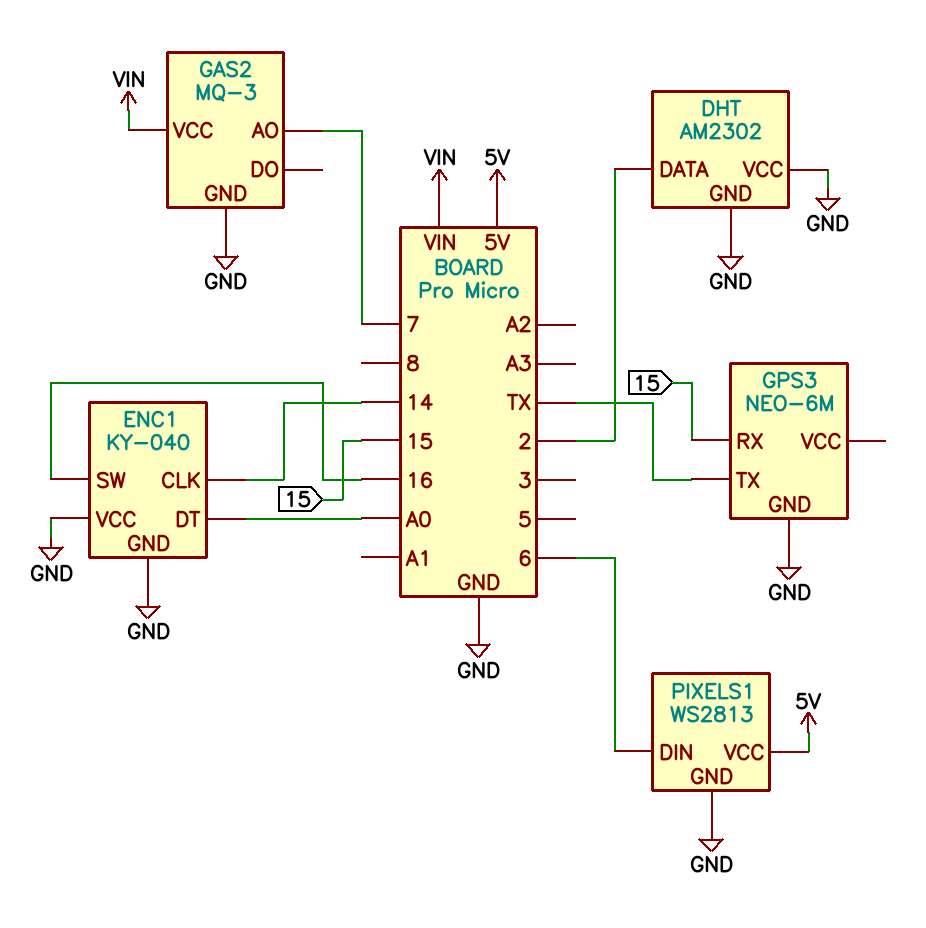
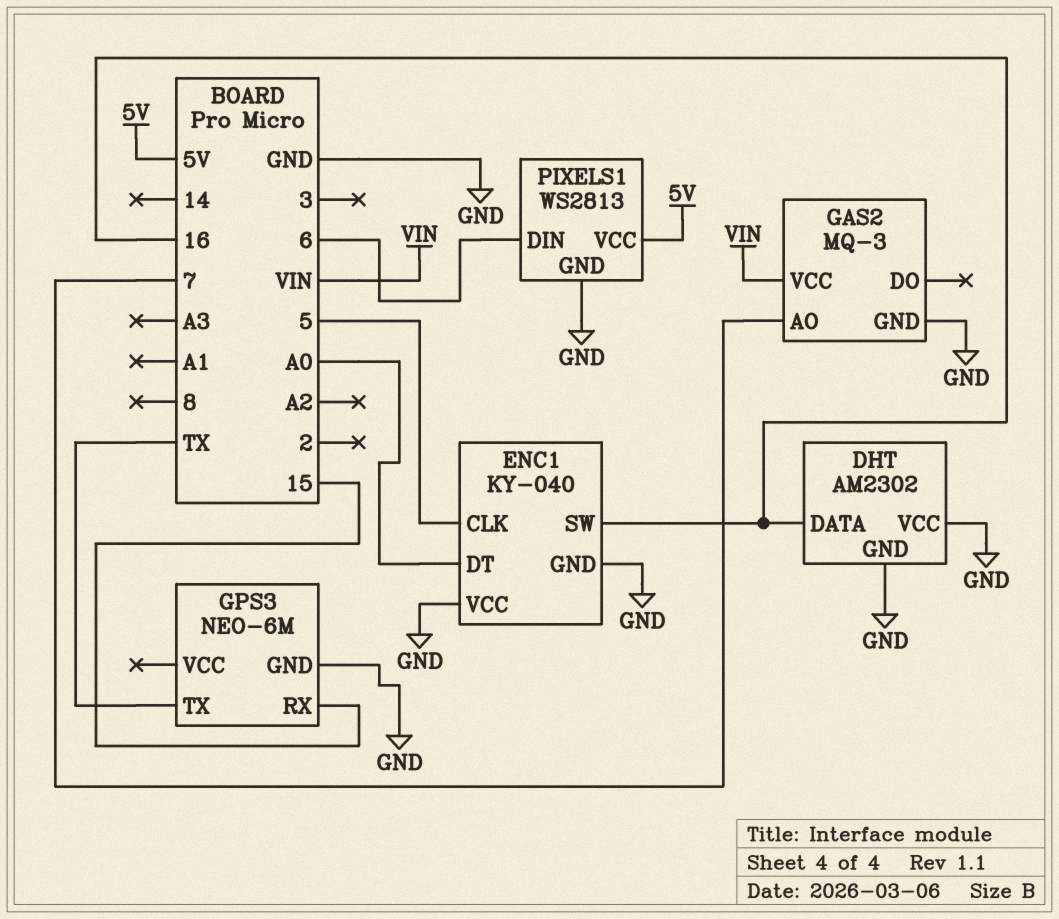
DHT pin DATA: 2 -> 16
ENC1 pin CLK: 14 -> 5

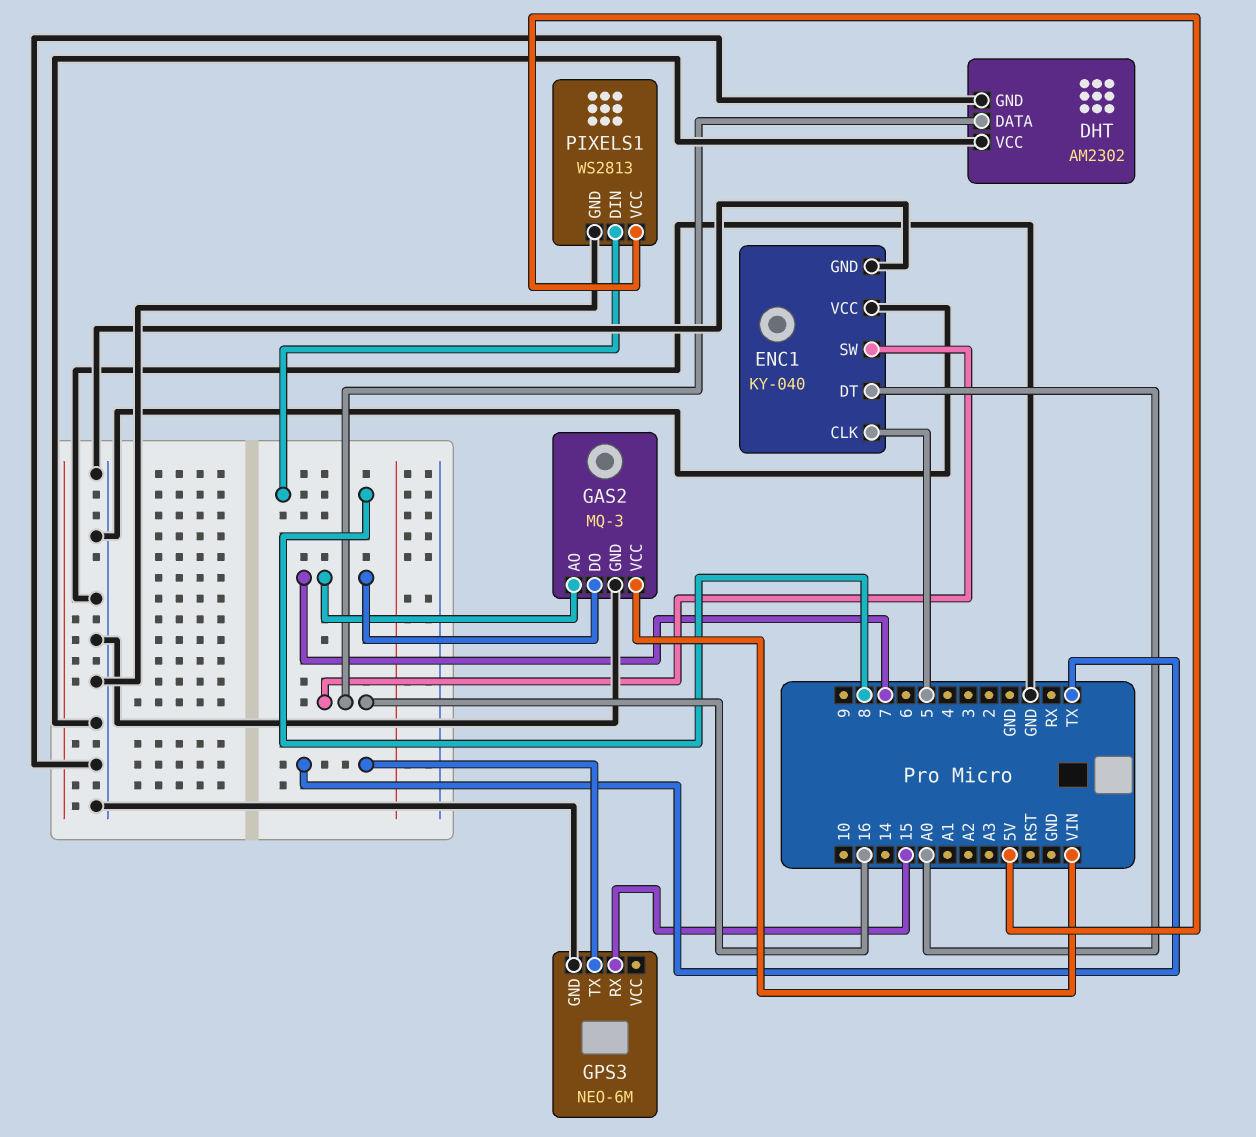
GAS2 pin DO: none -> 7
PIXELS1 pin DIN: 6 -> 8

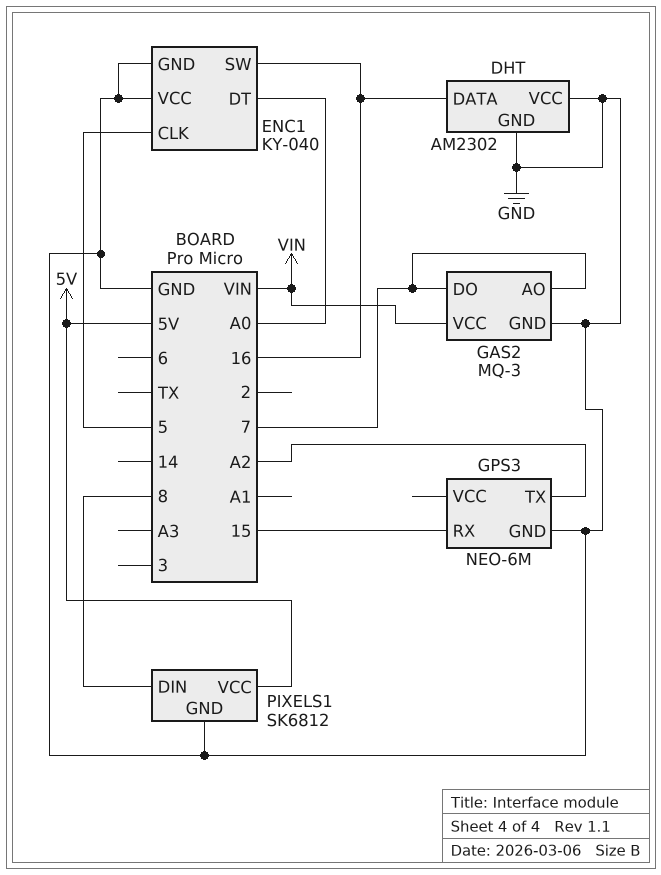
GPS3 pin TX: TX -> A2
PIXELS1: WS2813 -> SK6812

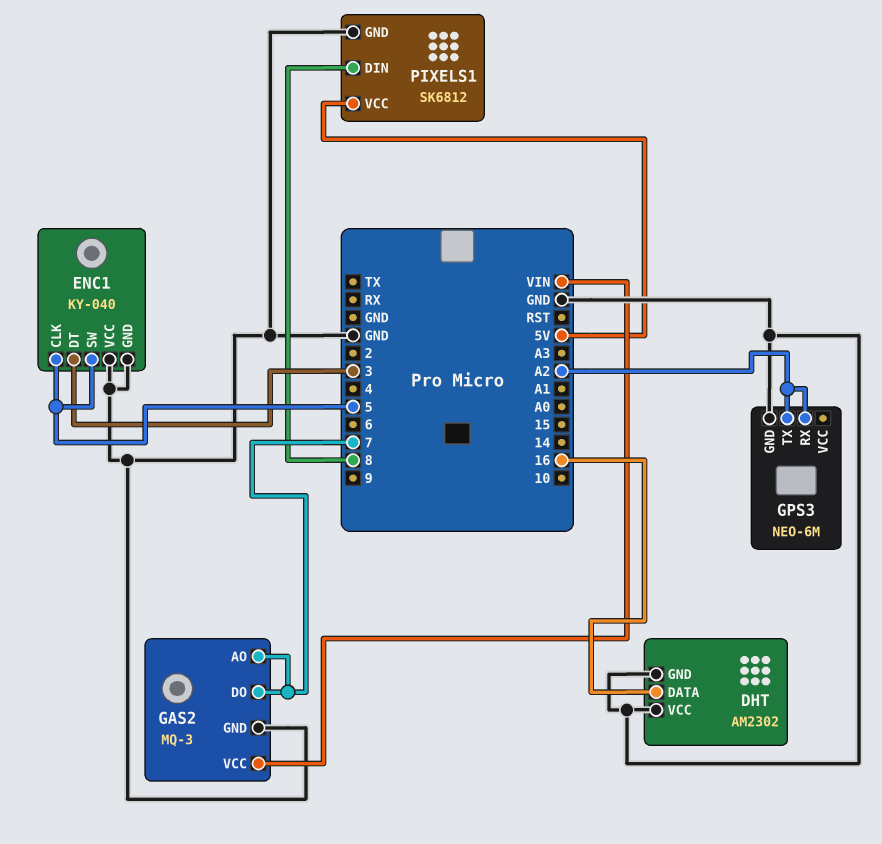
ENC1 pin DT: A0 -> 3
ENC1 pin SW: 16 -> 5
GPS3 pin RX: 15 -> A2

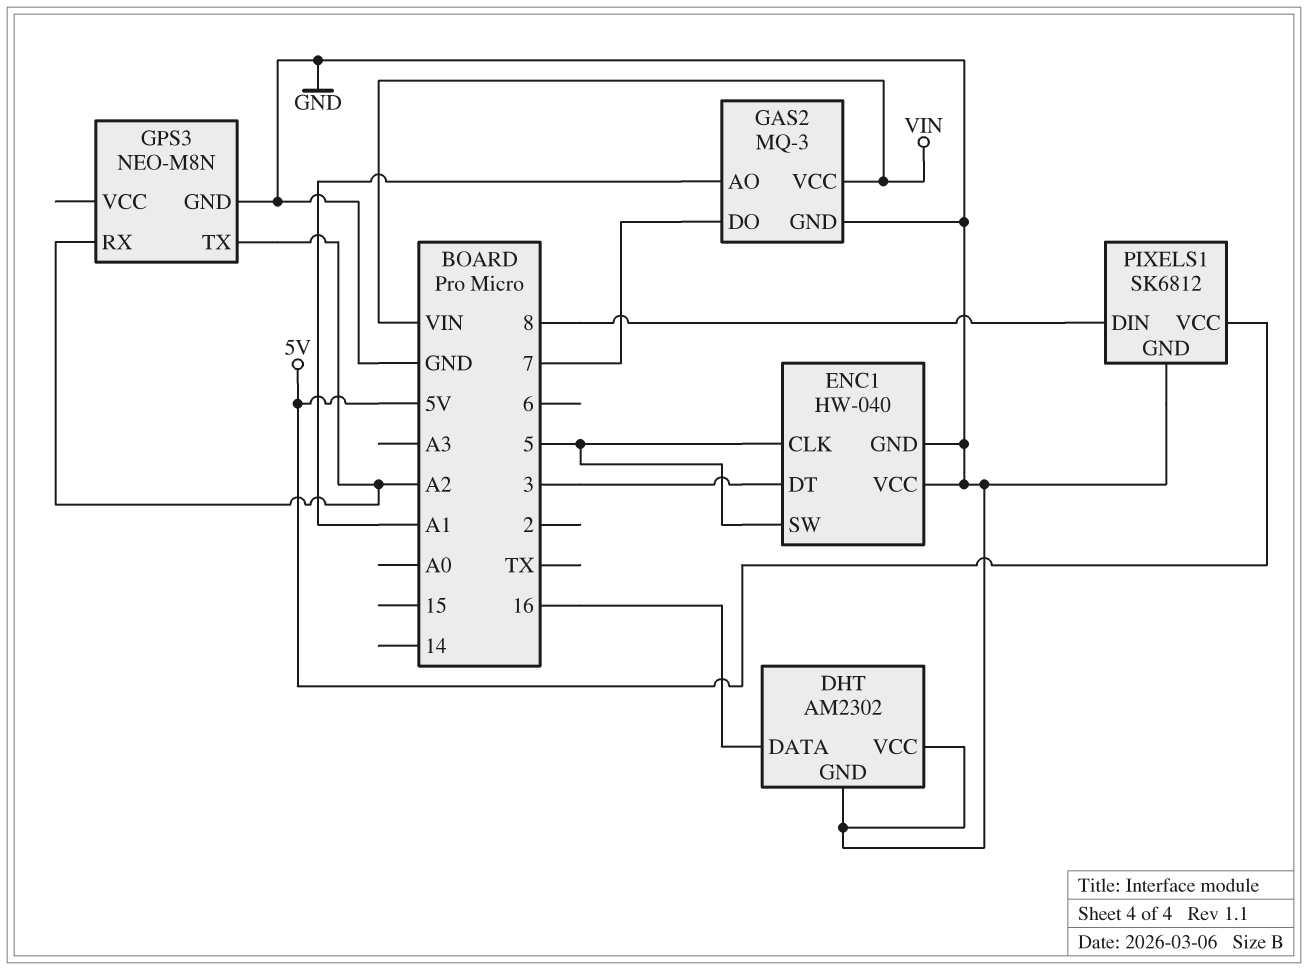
ENC1: KY-040 -> HW-040
GAS2 pin AO: 7 -> A1
GPS3: NEO-6M -> NEO-M8N

